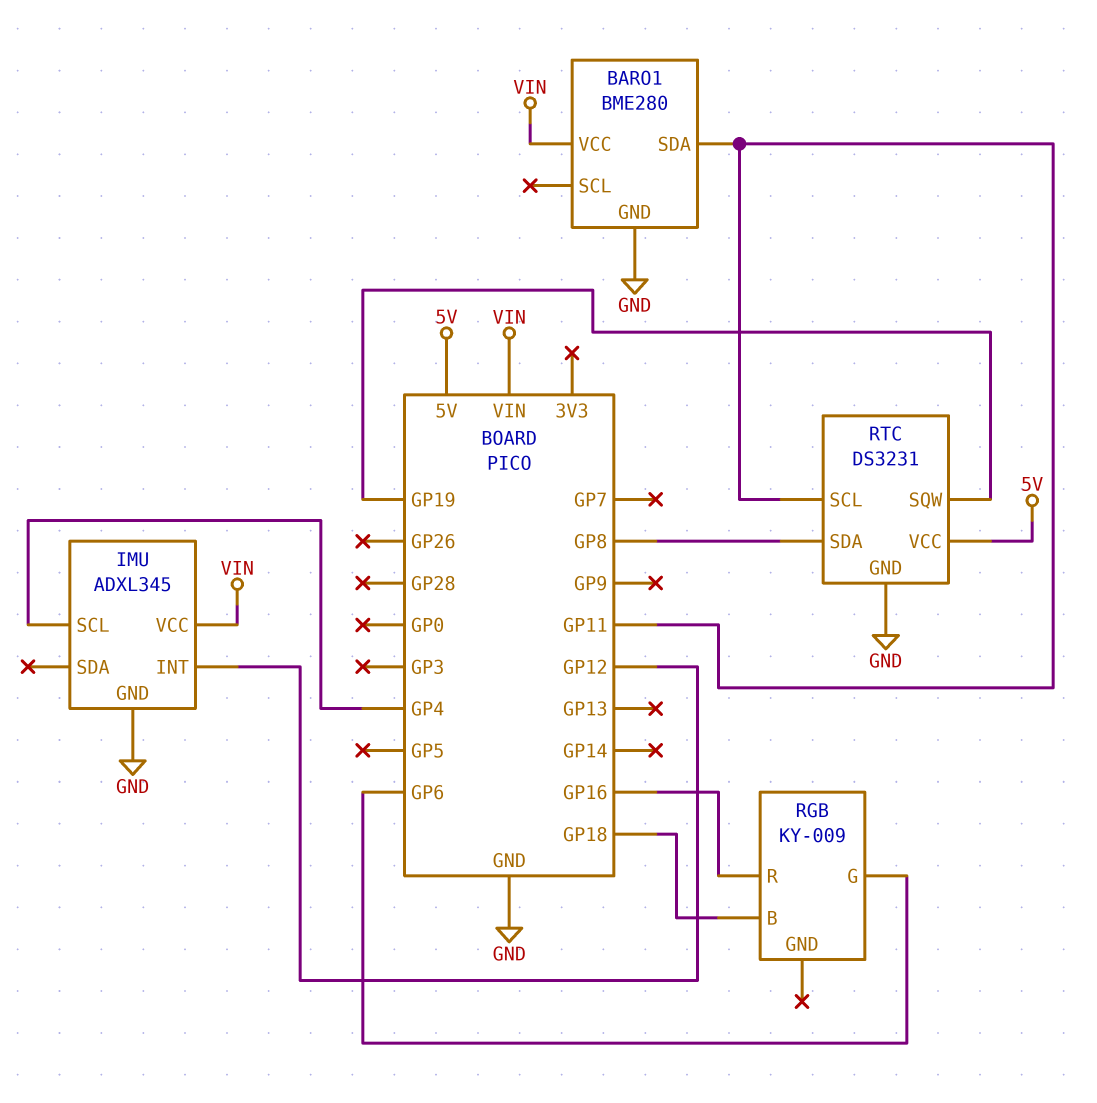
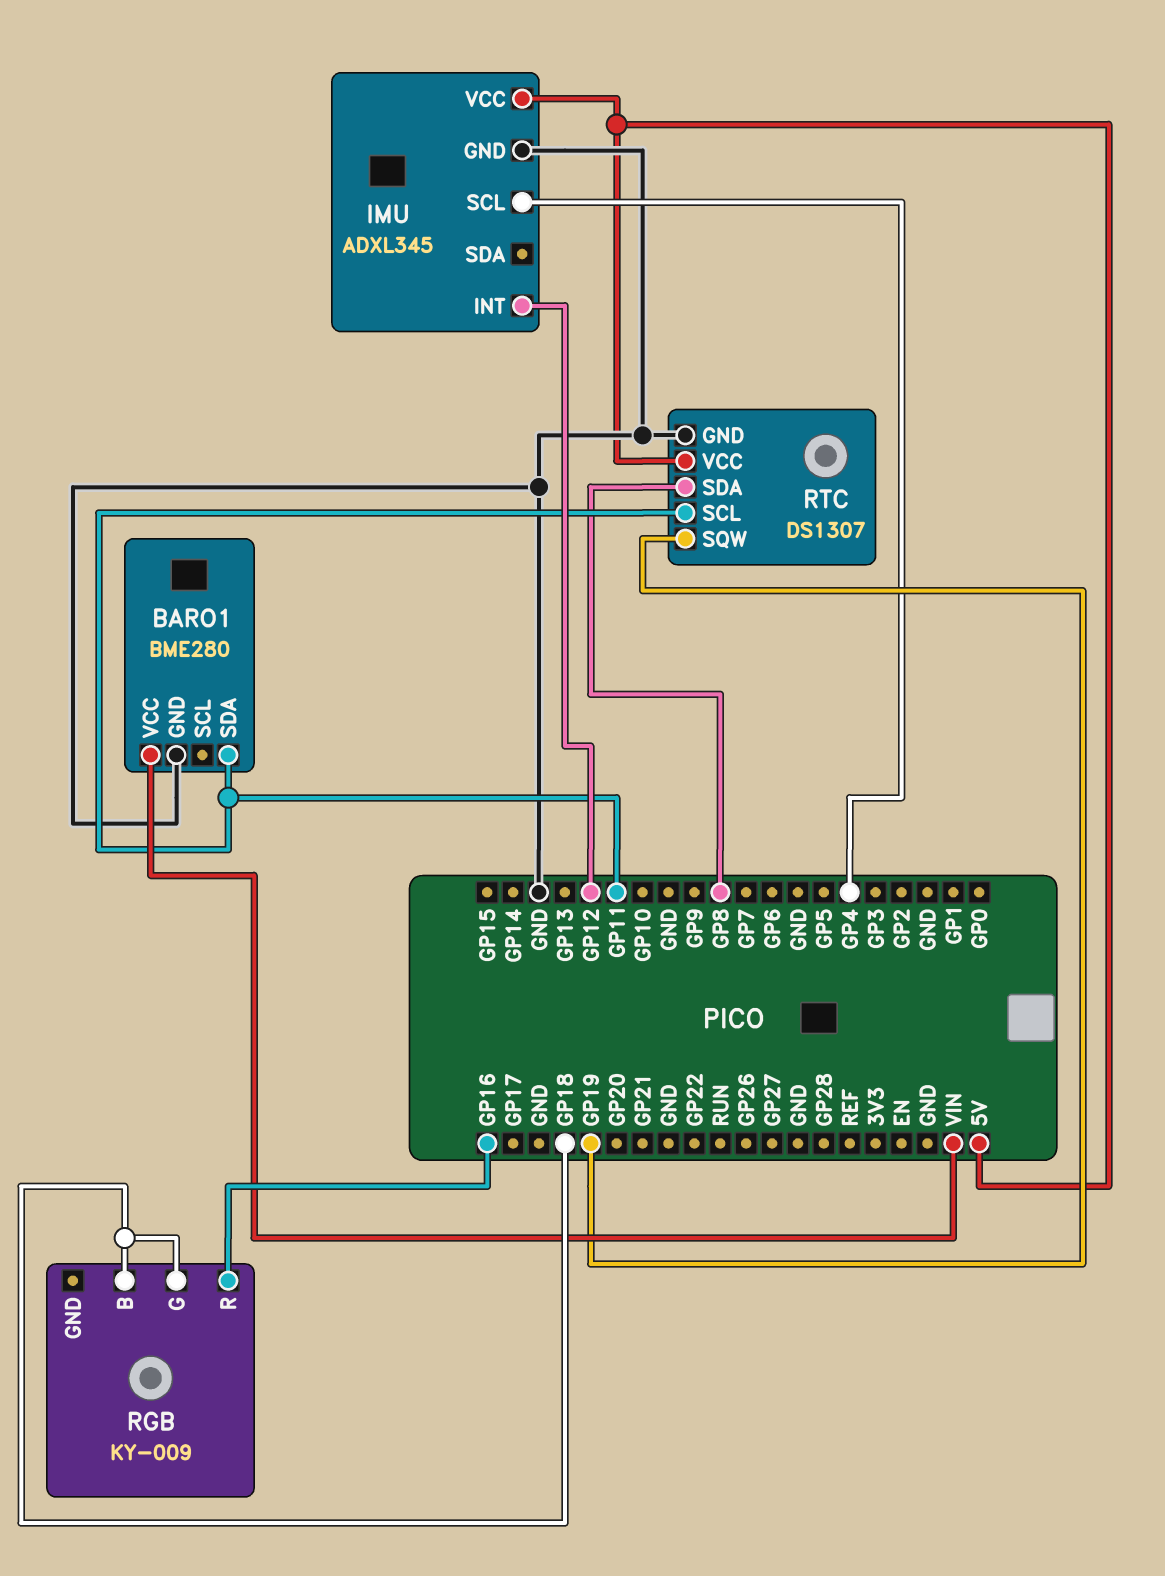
IMU pin VCC: VIN -> 5V
RGB pin G: GP6 -> GP18
RTC: DS3231 -> DS1307

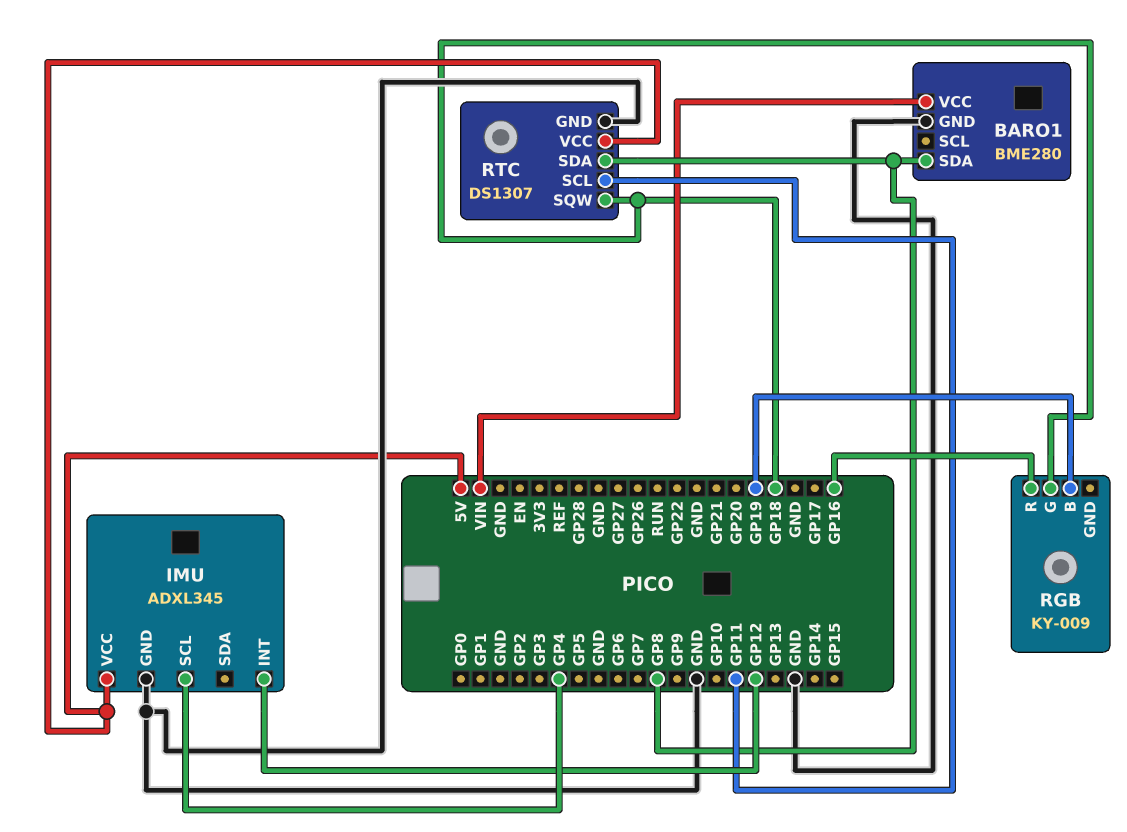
BARO1 pin SDA: GP11 -> GP8
RGB pin B: GP18 -> GP19
RTC pin SQW: GP19 -> GP18

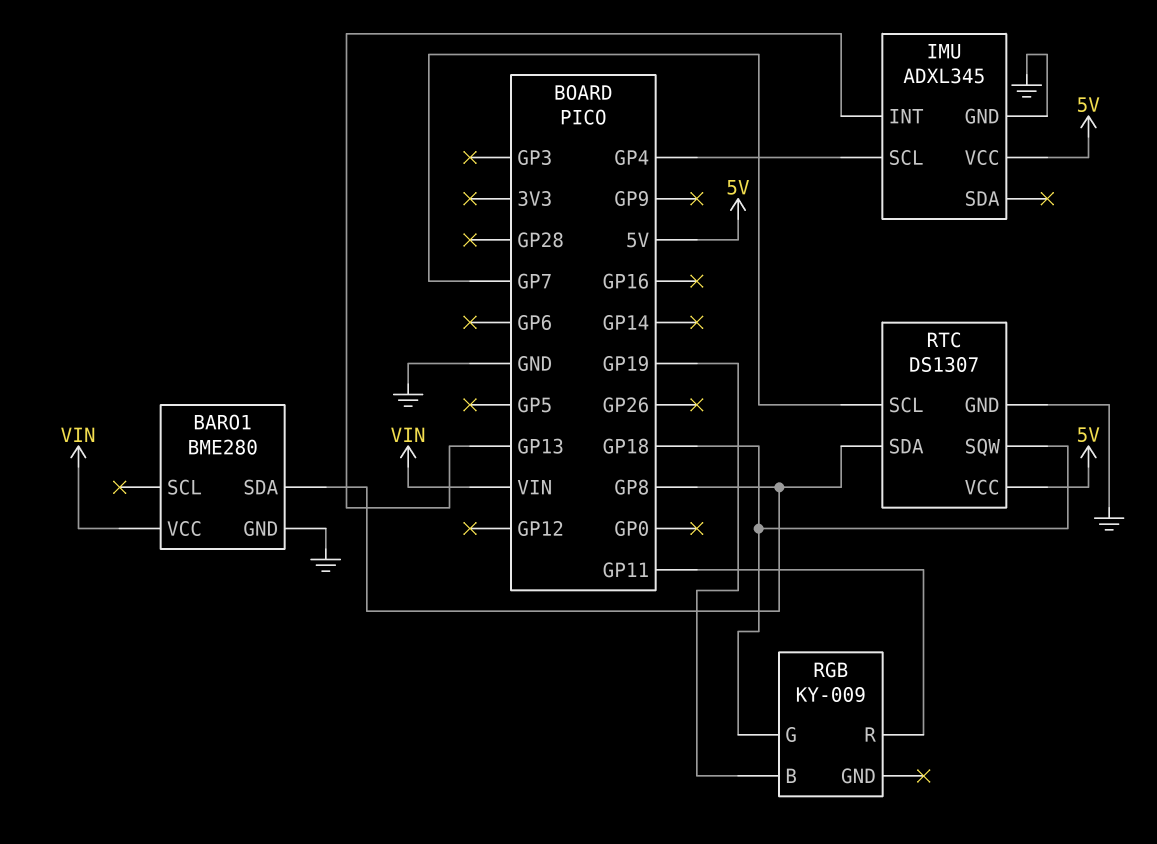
IMU pin INT: GP12 -> GP13
RGB pin R: GP16 -> GP11
RTC pin SCL: GP11 -> GP7

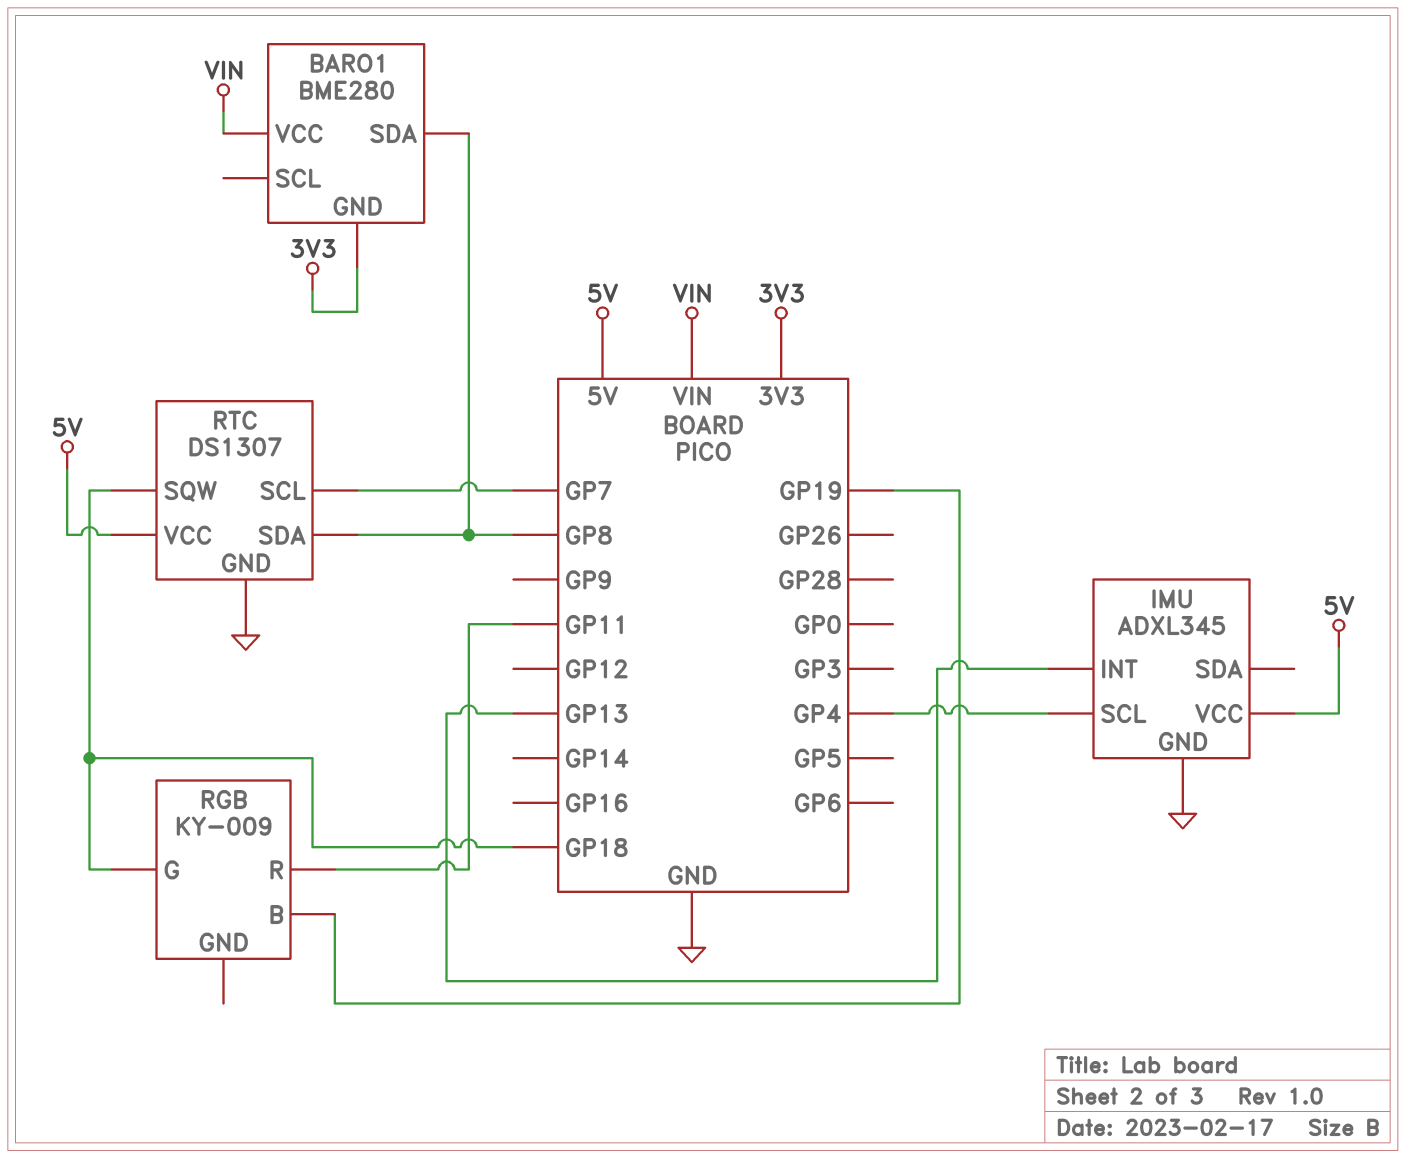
BARO1 pin GND: GND -> 3V3

